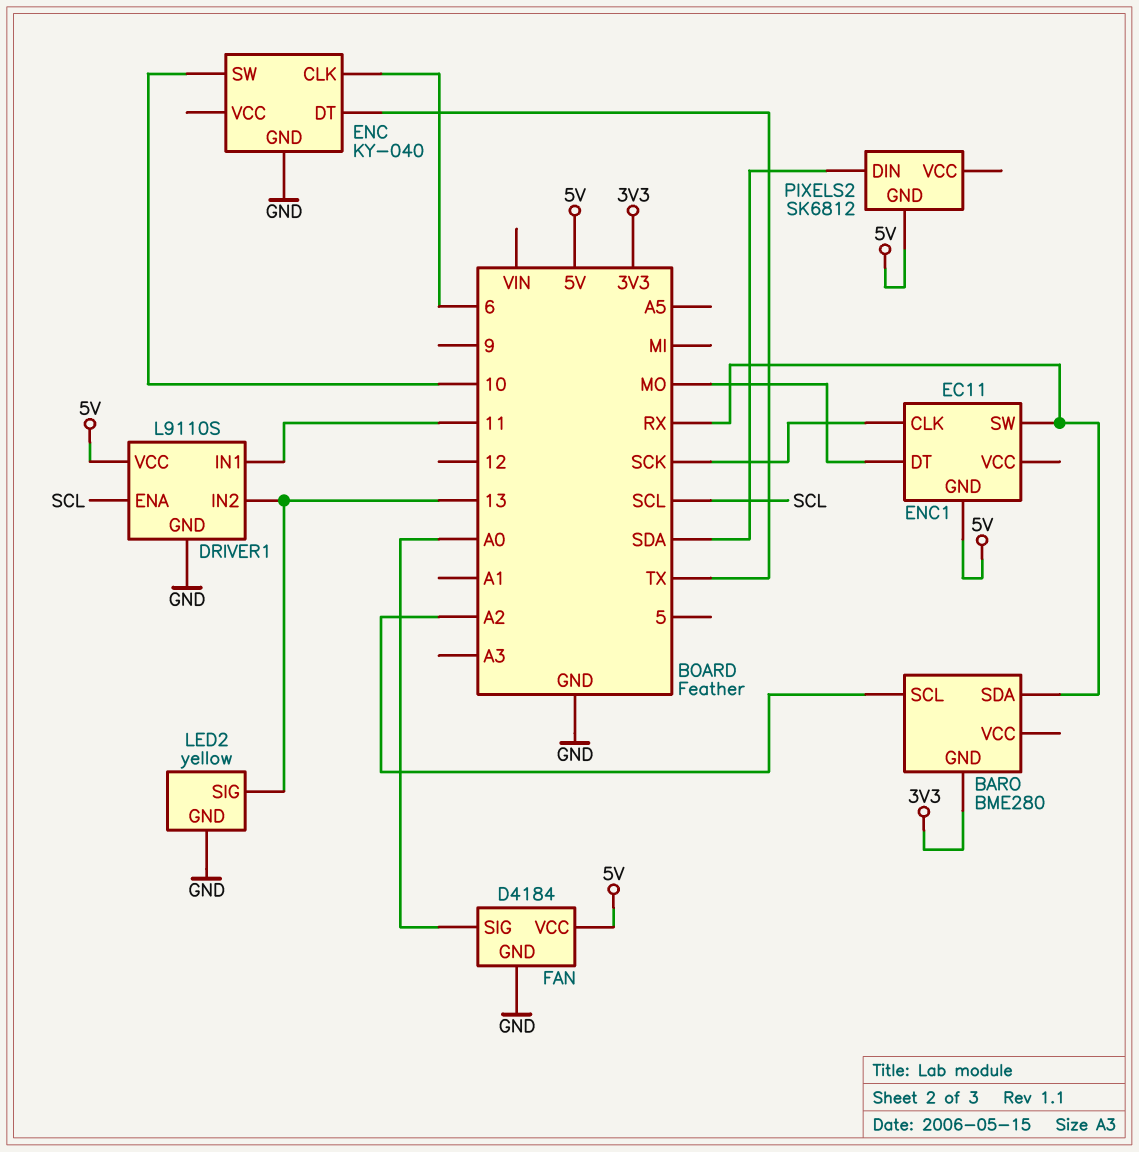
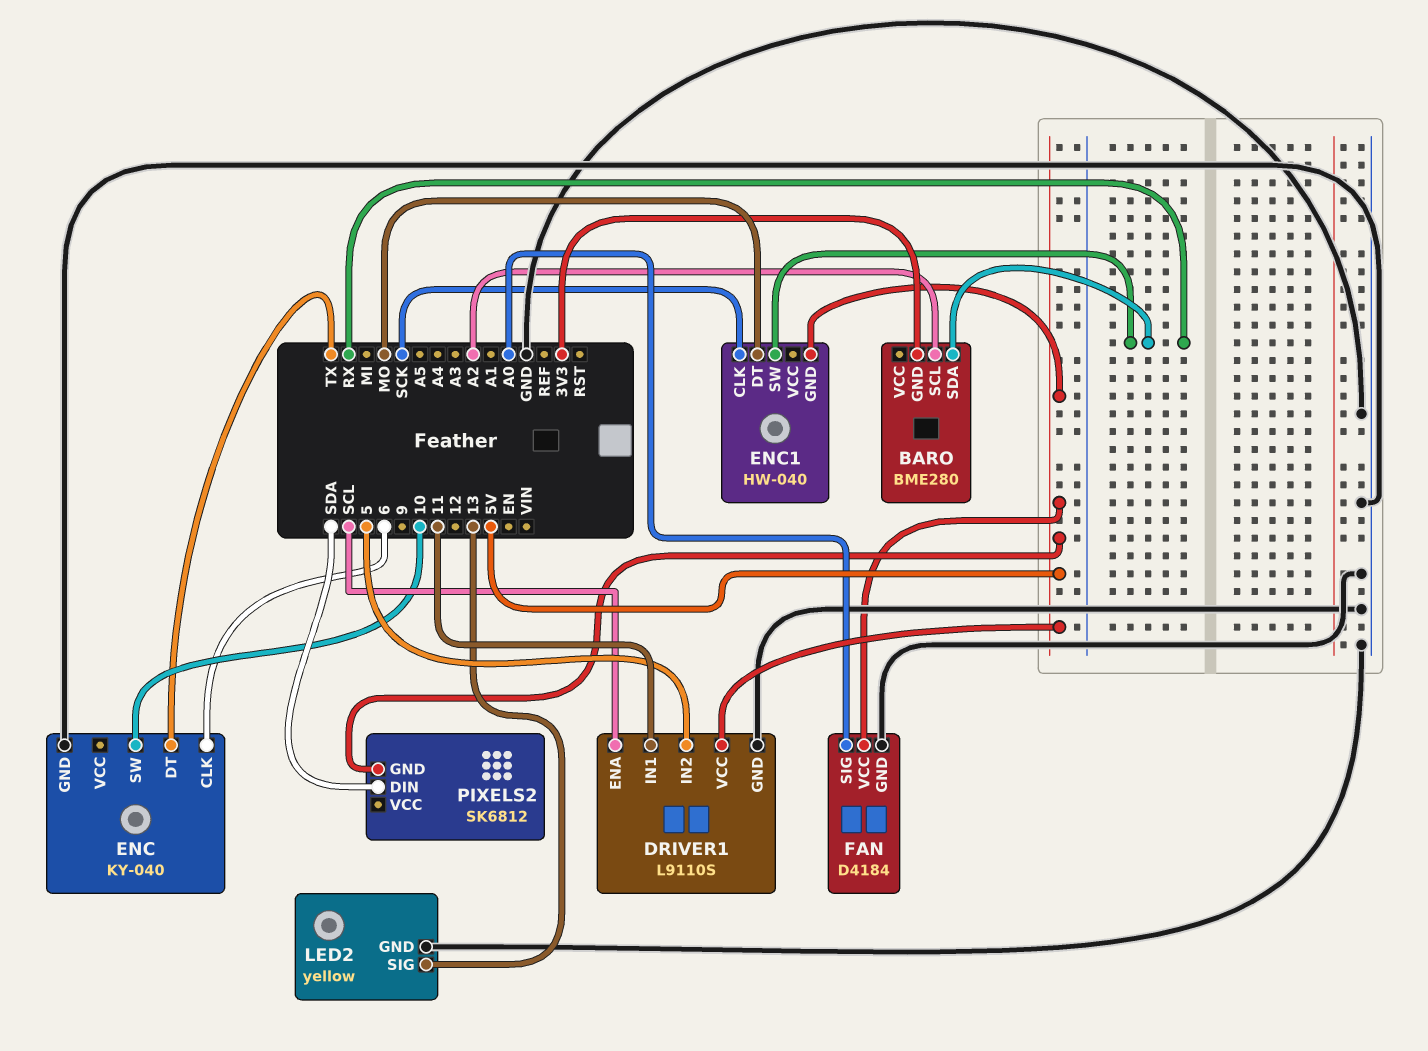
DRIVER1 pin IN2: 13 -> 5
ENC1: EC11 -> HW-040

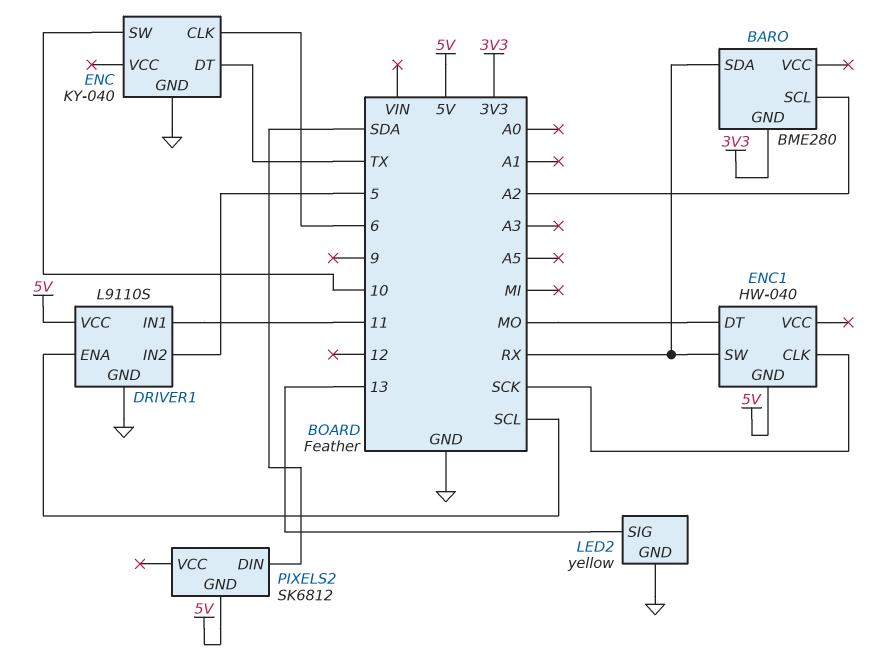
FAN: D4184 -> none
FAN pin GND: GND -> none
FAN pin SIG: A0 -> none
FAN pin VCC: 5V -> none

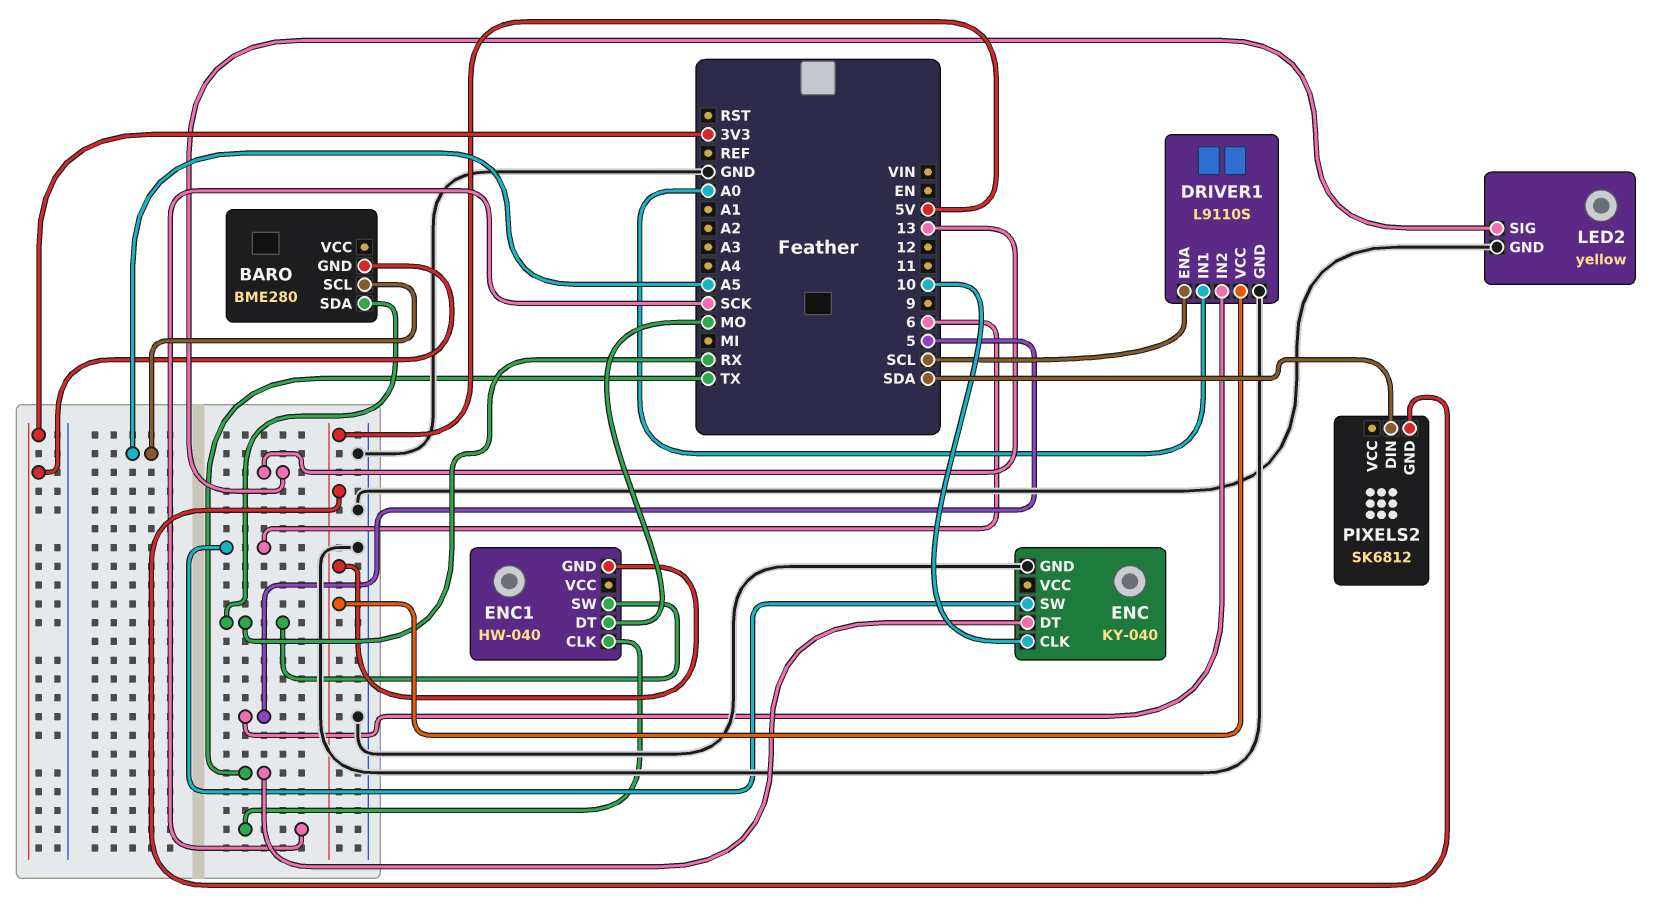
BARO pin SCL: A2 -> A5
DRIVER1 pin IN1: 11 -> A0
ENC pin CLK: 6 -> 10
ENC pin SW: 10 -> 6

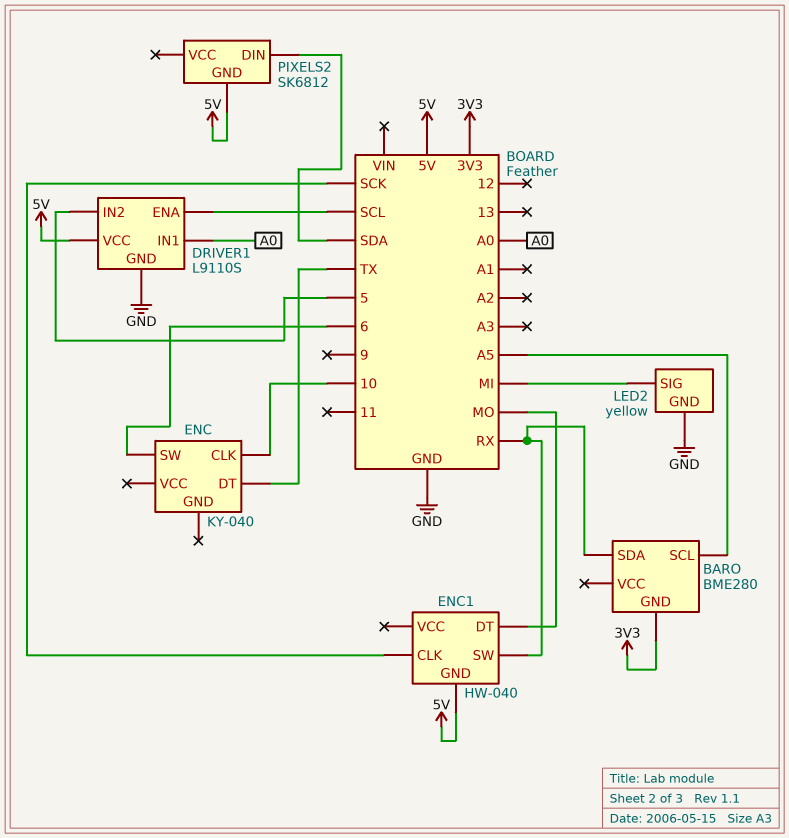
ENC pin GND: GND -> none
LED2 pin SIG: 13 -> MI

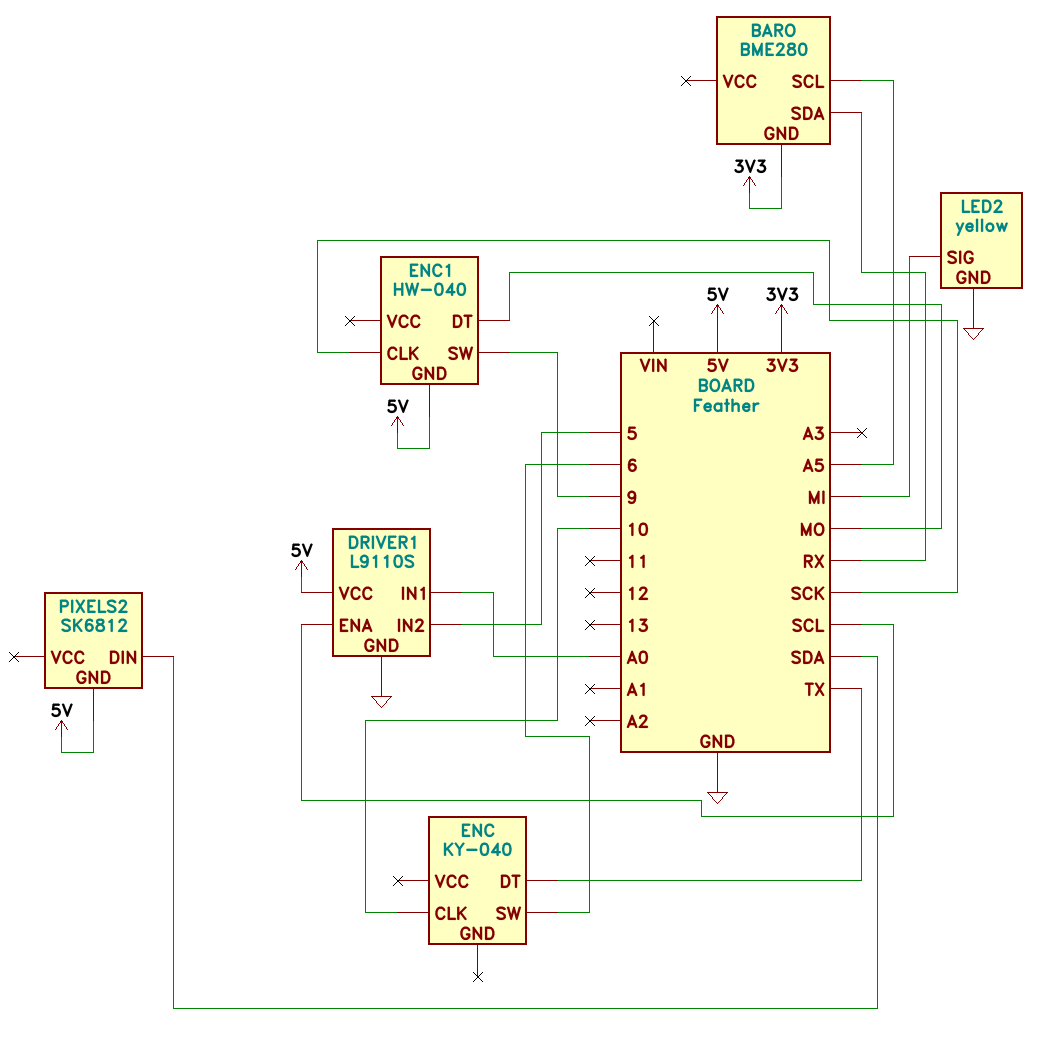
ENC1 pin SW: RX -> 9

